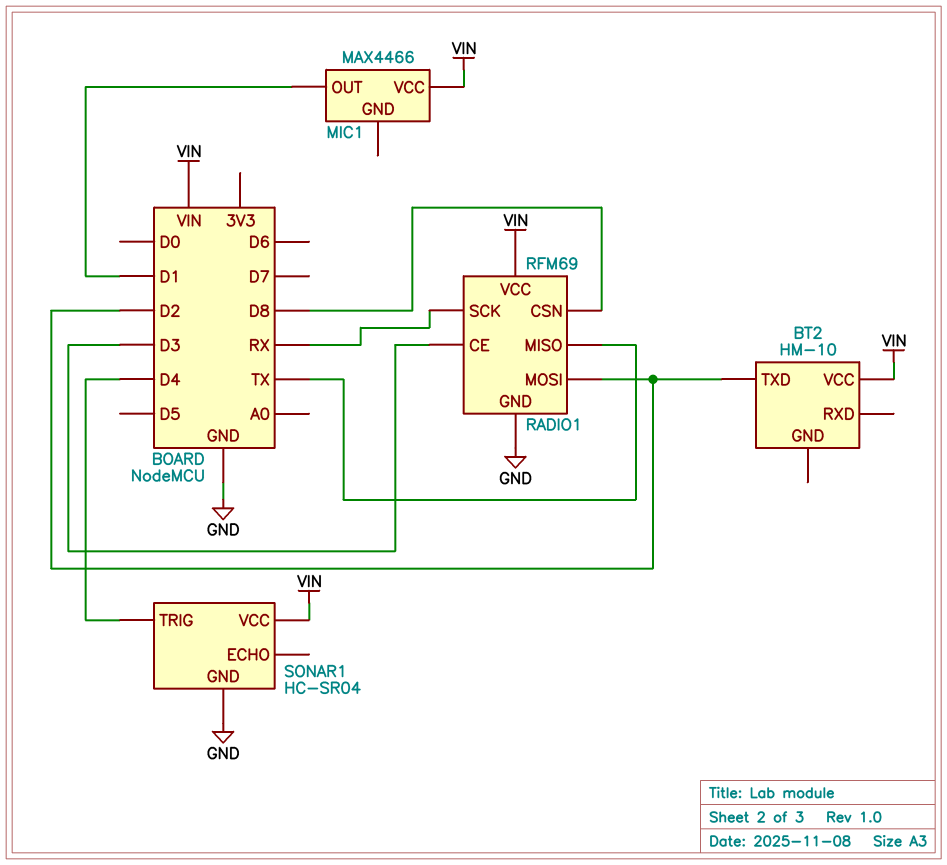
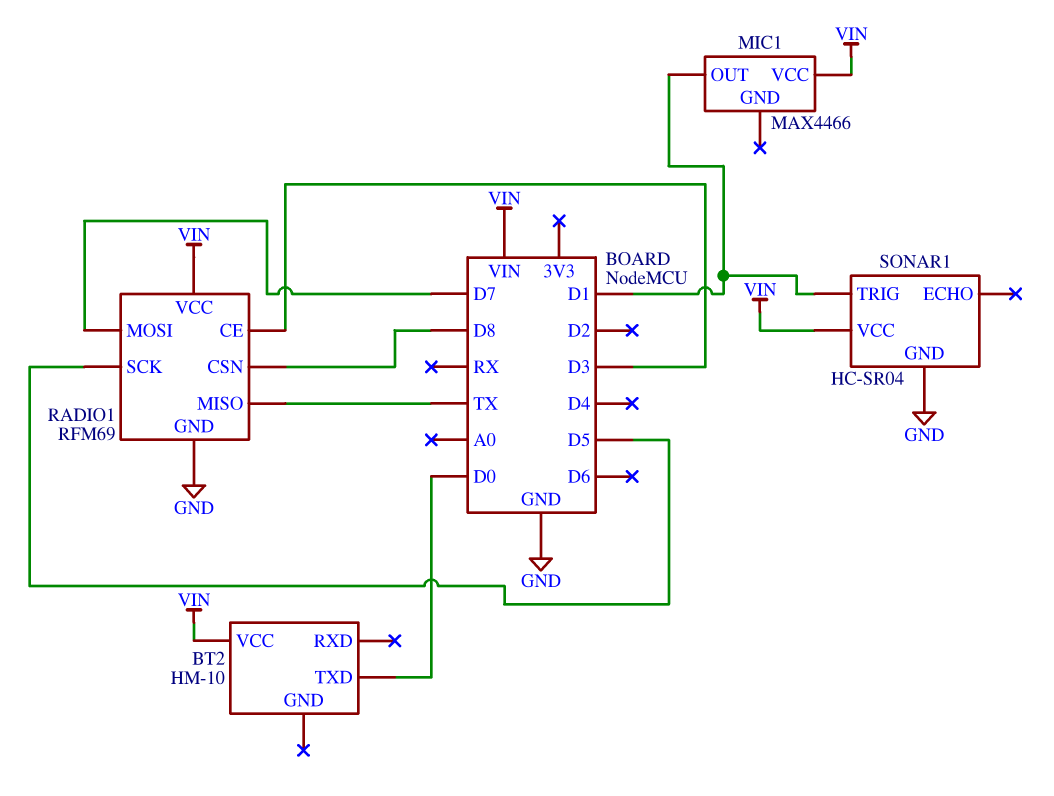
BT2 pin TXD: D2 -> D0
RADIO1 pin MOSI: D2 -> D7
RADIO1 pin SCK: RX -> D5
SONAR1 pin TRIG: D4 -> D1

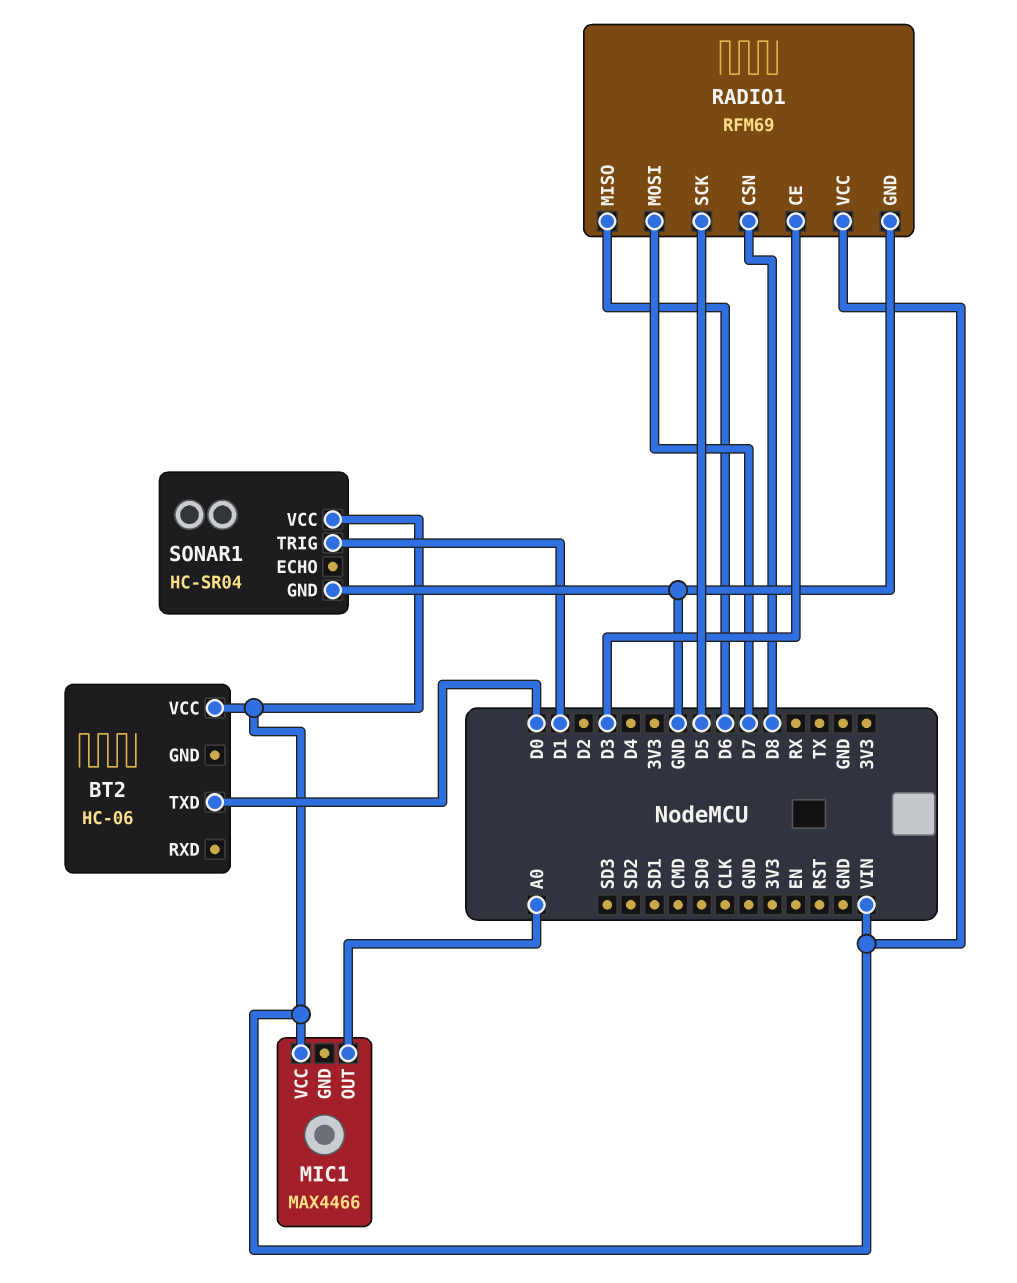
BT2: HM-10 -> HC-06
MIC1 pin OUT: D1 -> A0
RADIO1 pin MISO: TX -> D6

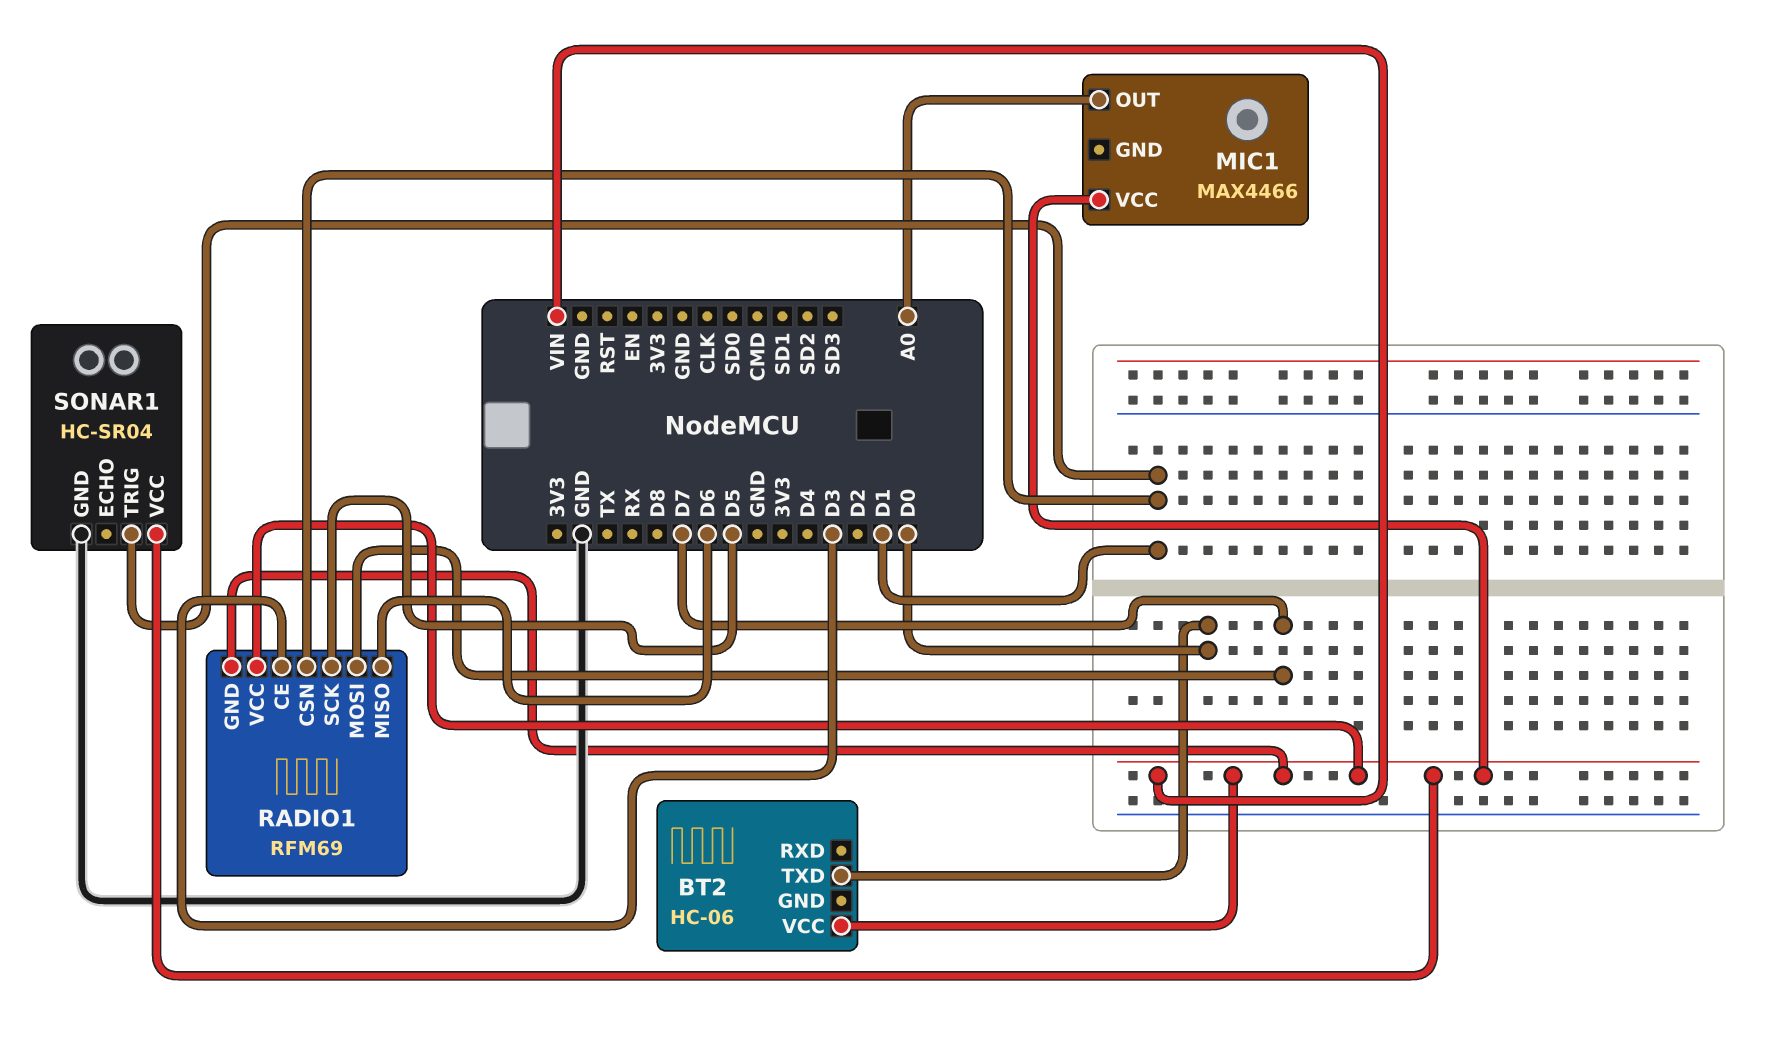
RADIO1 pin CSN: D8 -> D1
RADIO1 pin GND: GND -> VIN

